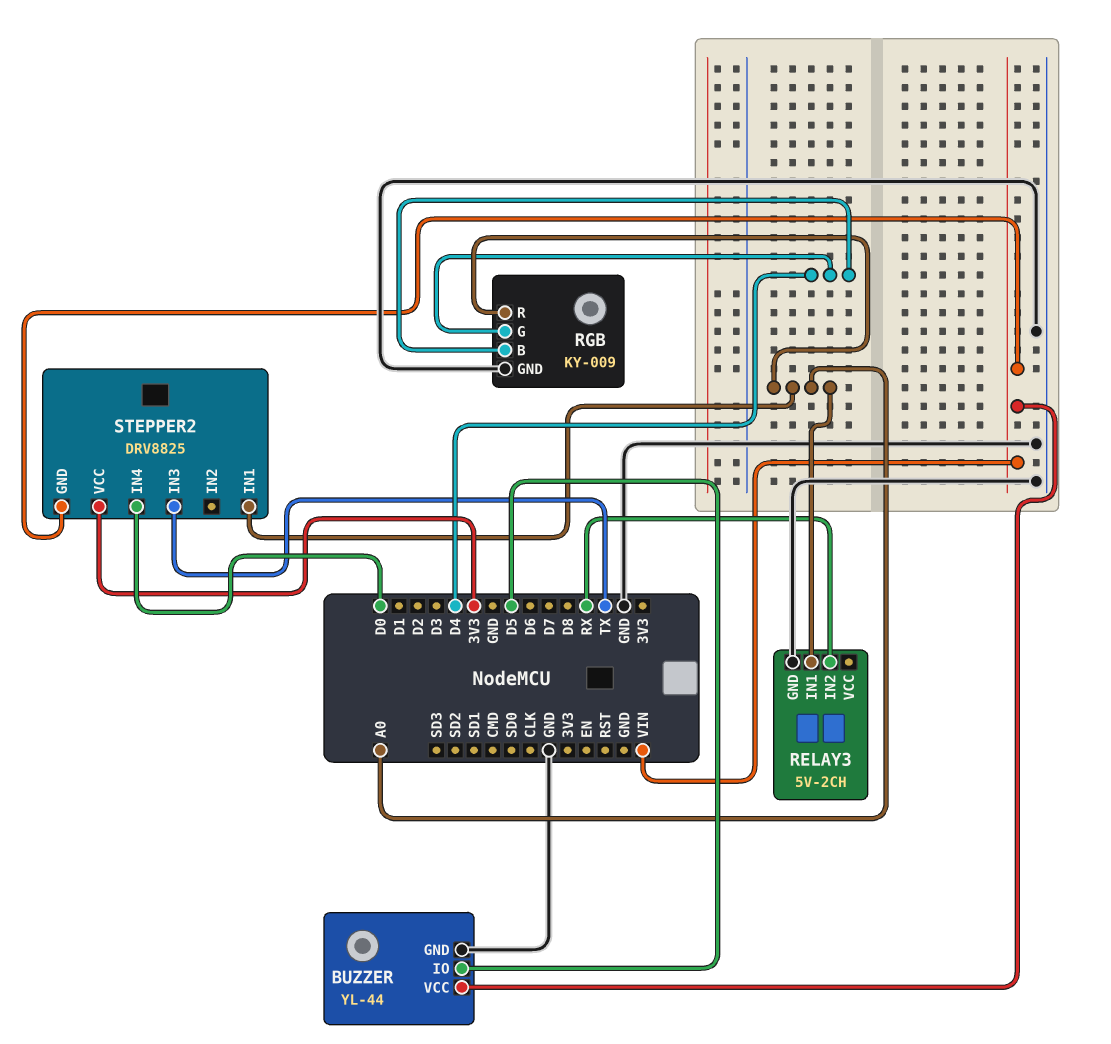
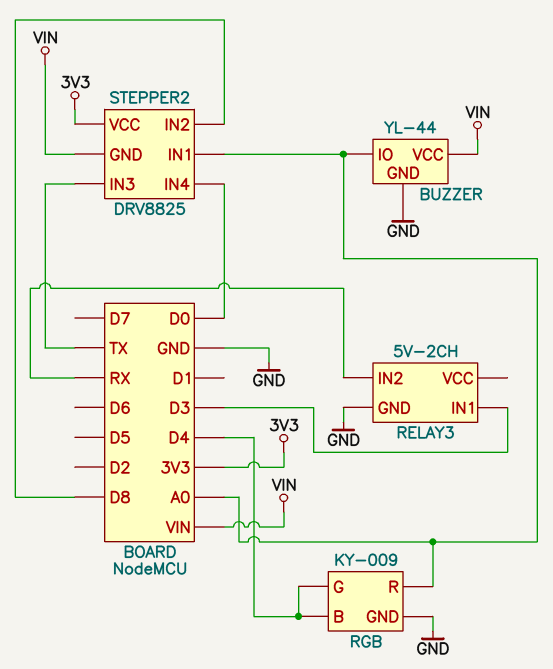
BUZZER pin IO: D5 -> A0
RELAY3 pin IN1: A0 -> D3
STEPPER2 pin IN2: none -> D8

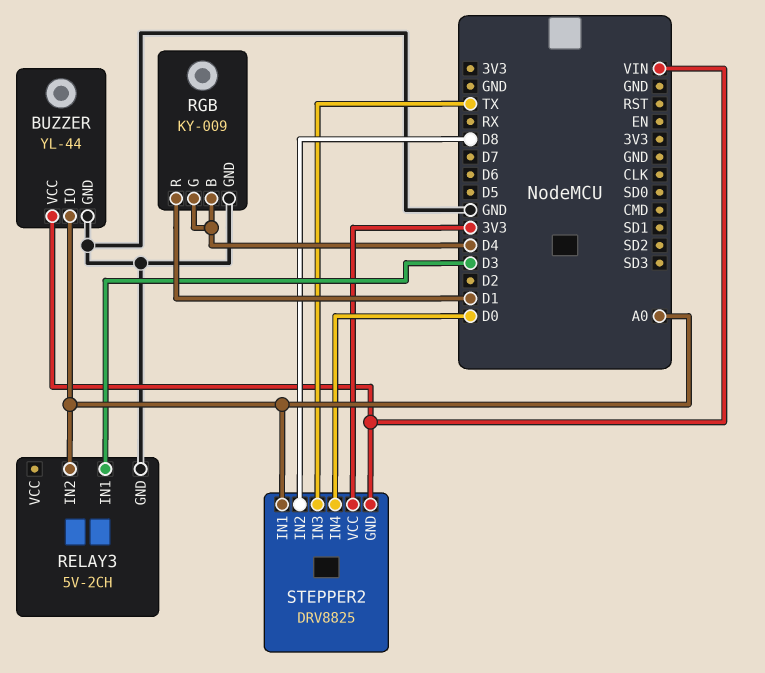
RELAY3 pin IN2: RX -> A0
RGB pin R: A0 -> D1

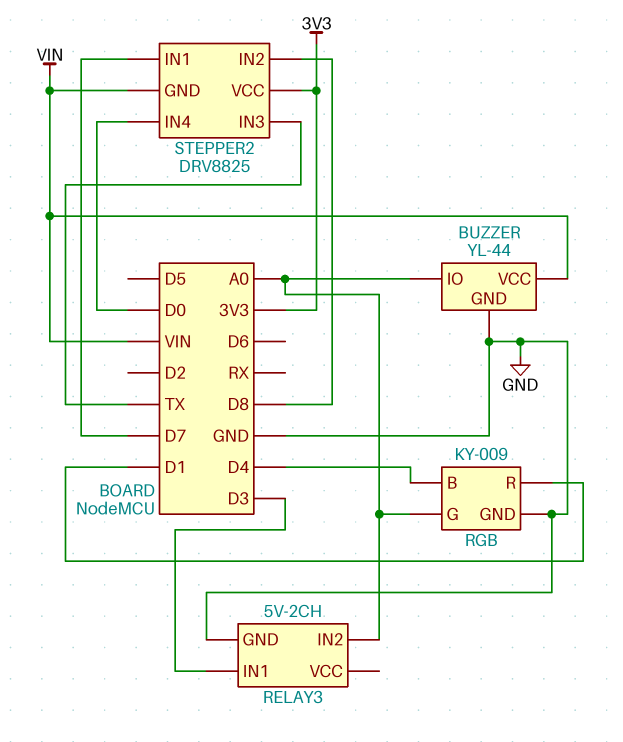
RGB pin G: D4 -> A0
STEPPER2 pin IN1: A0 -> D7

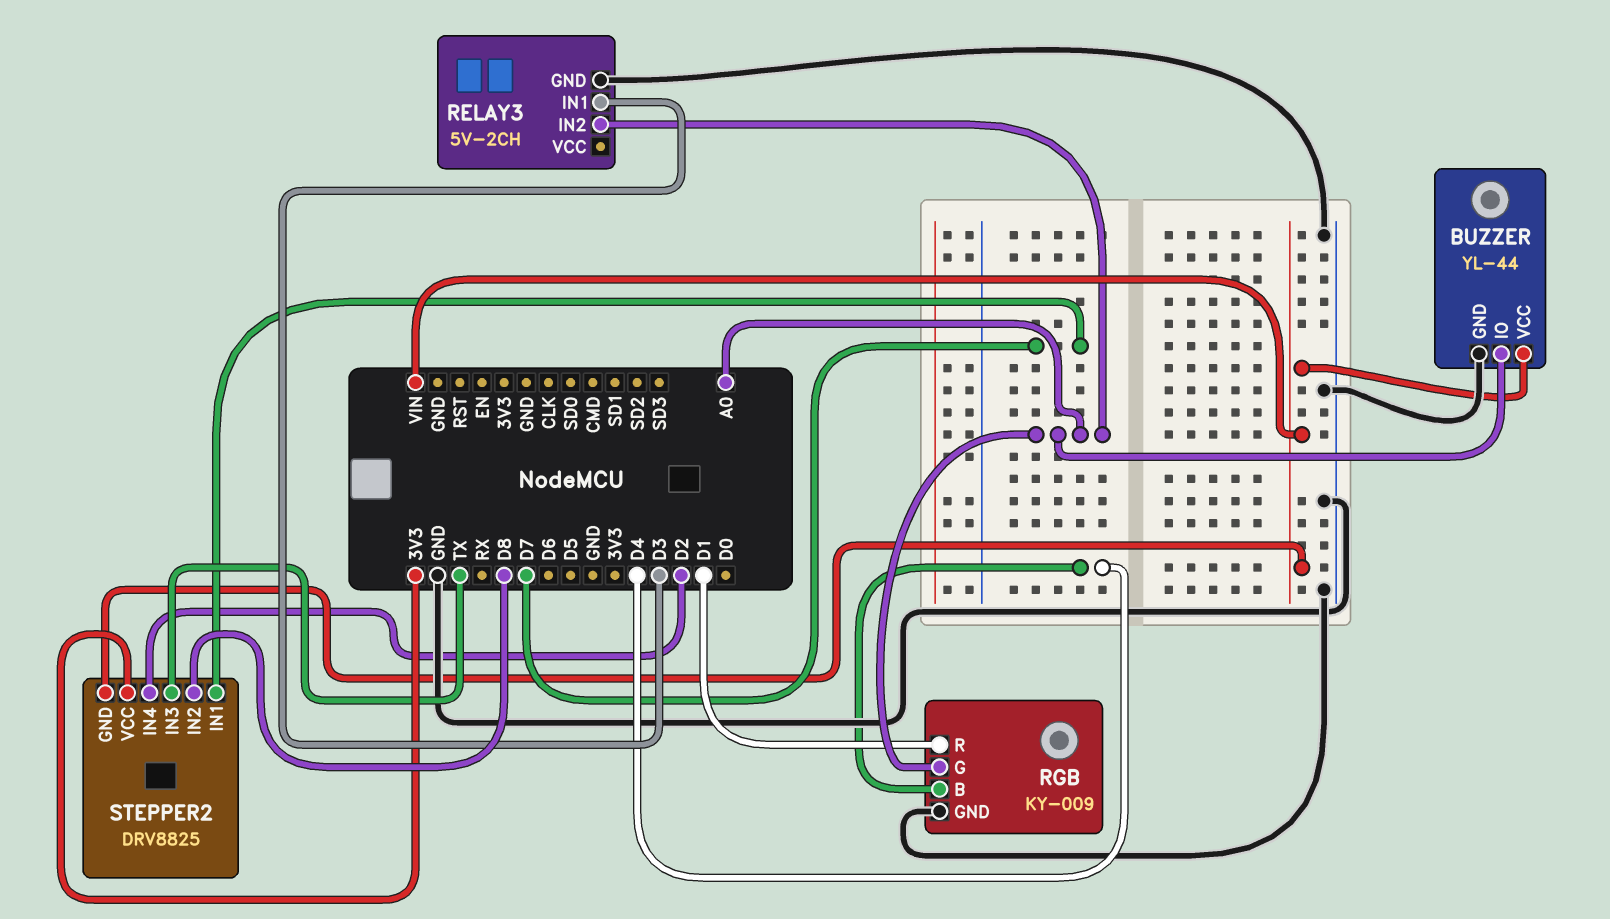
STEPPER2 pin IN4: D0 -> D2

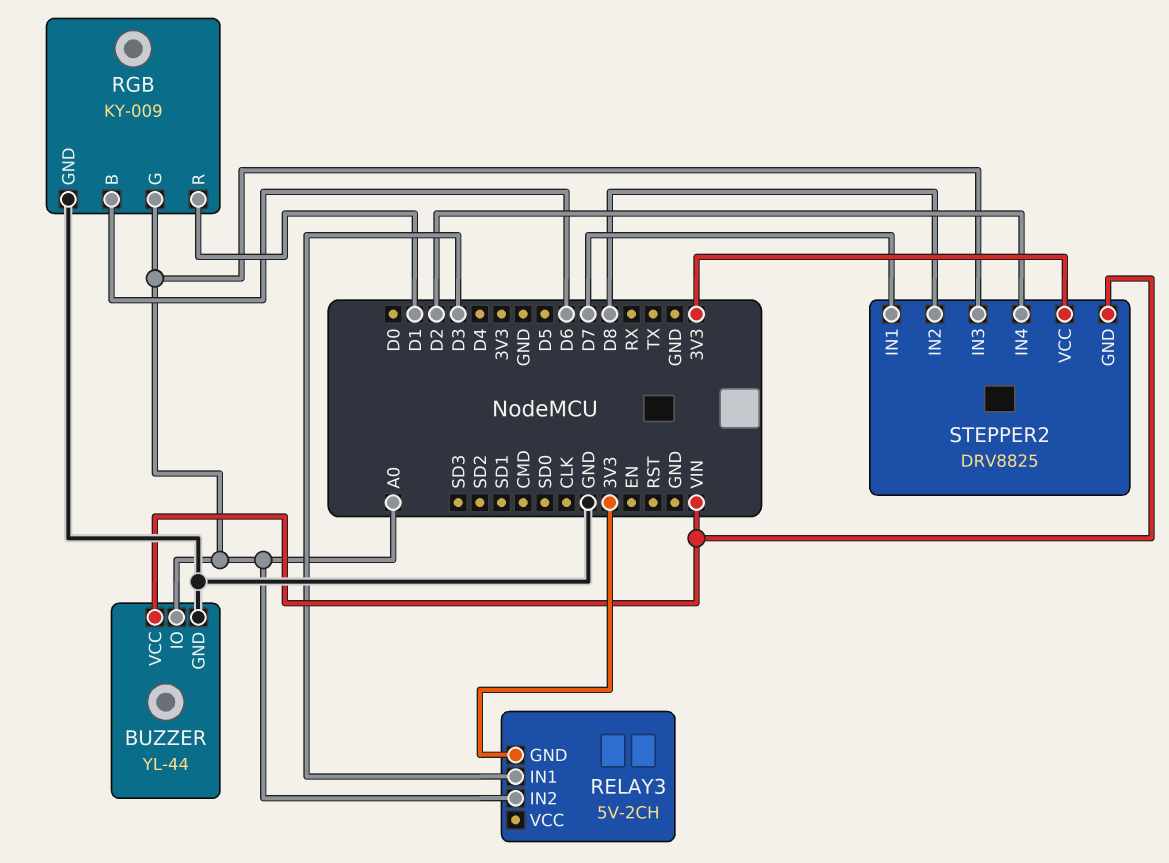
RELAY3 pin GND: GND -> 3V3
RGB pin B: D4 -> D6
STEPPER2 pin IN3: TX -> A0

